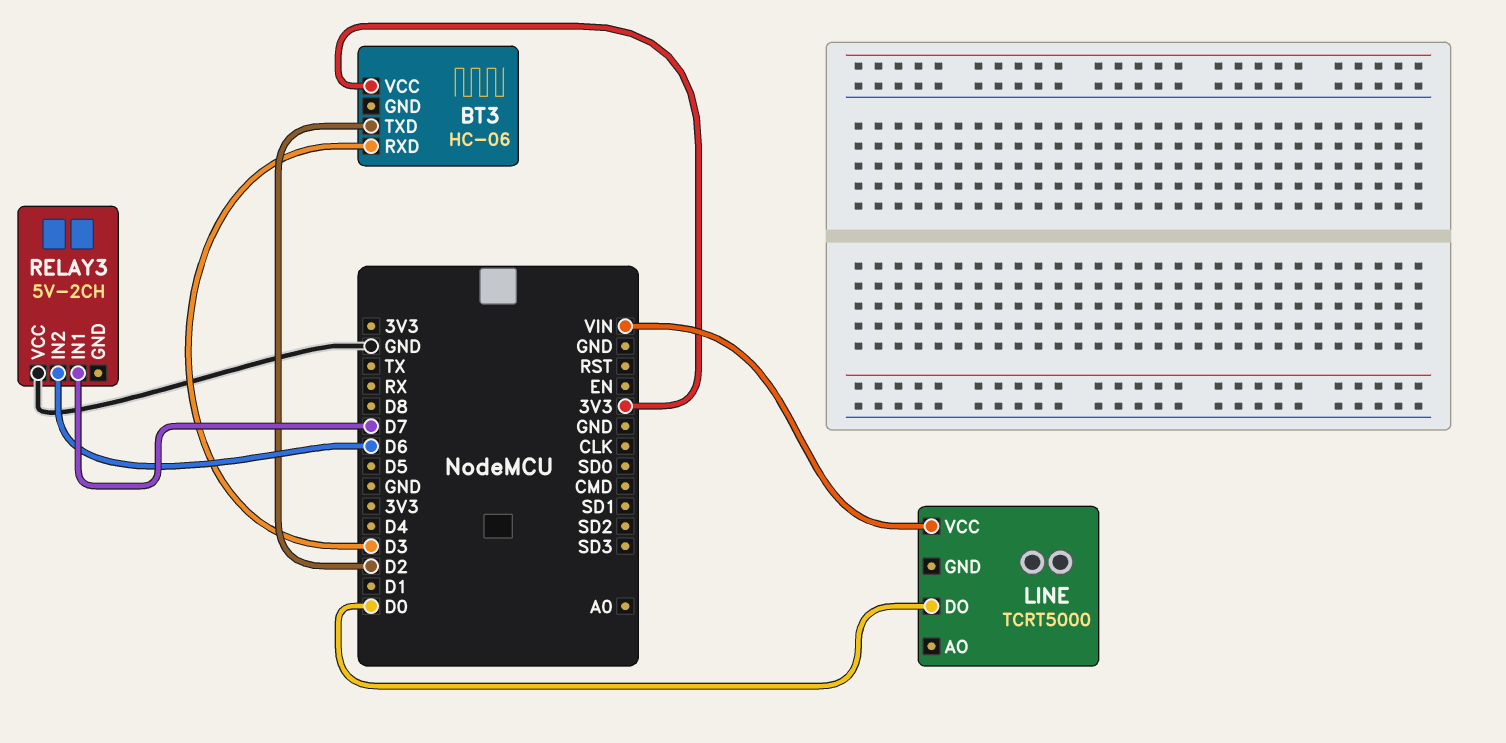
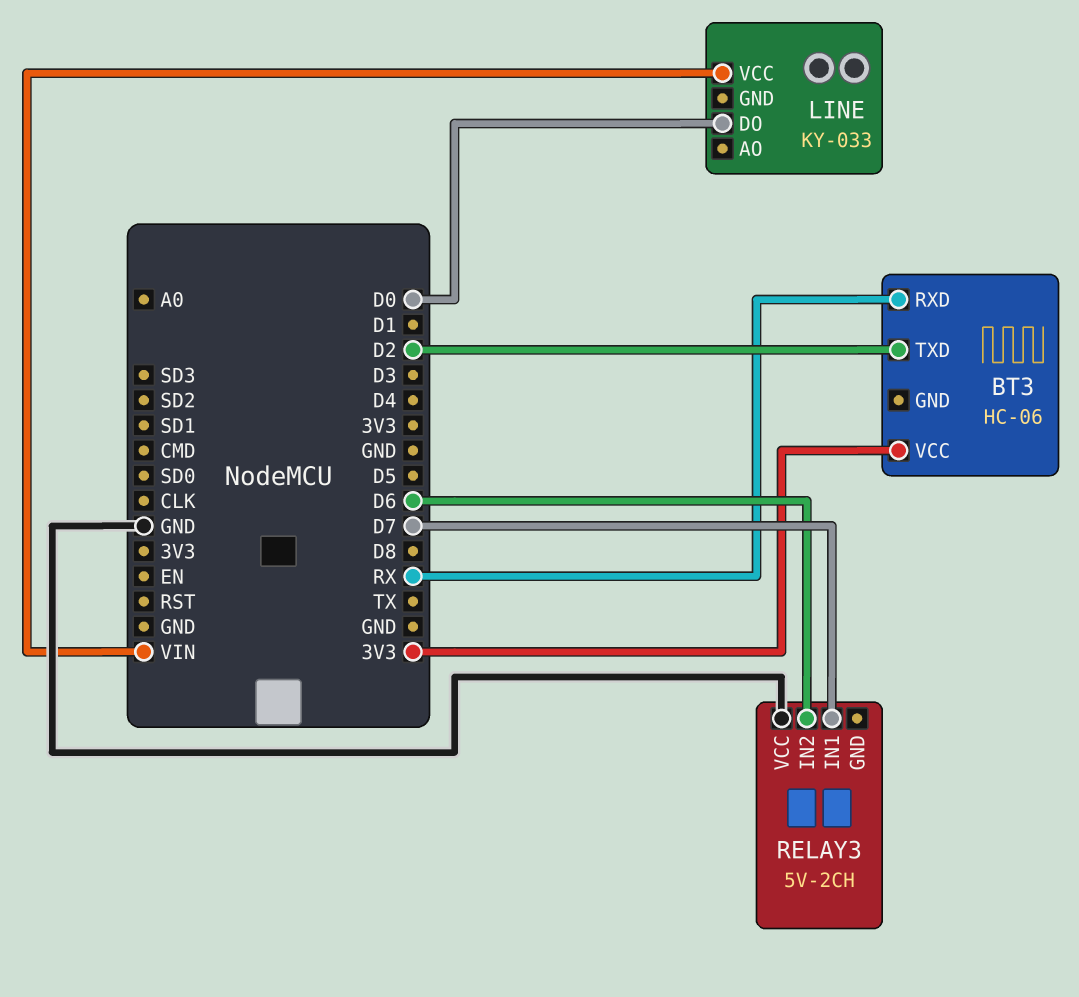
BT3 pin RXD: D3 -> RX
LINE: TCRT5000 -> KY-033

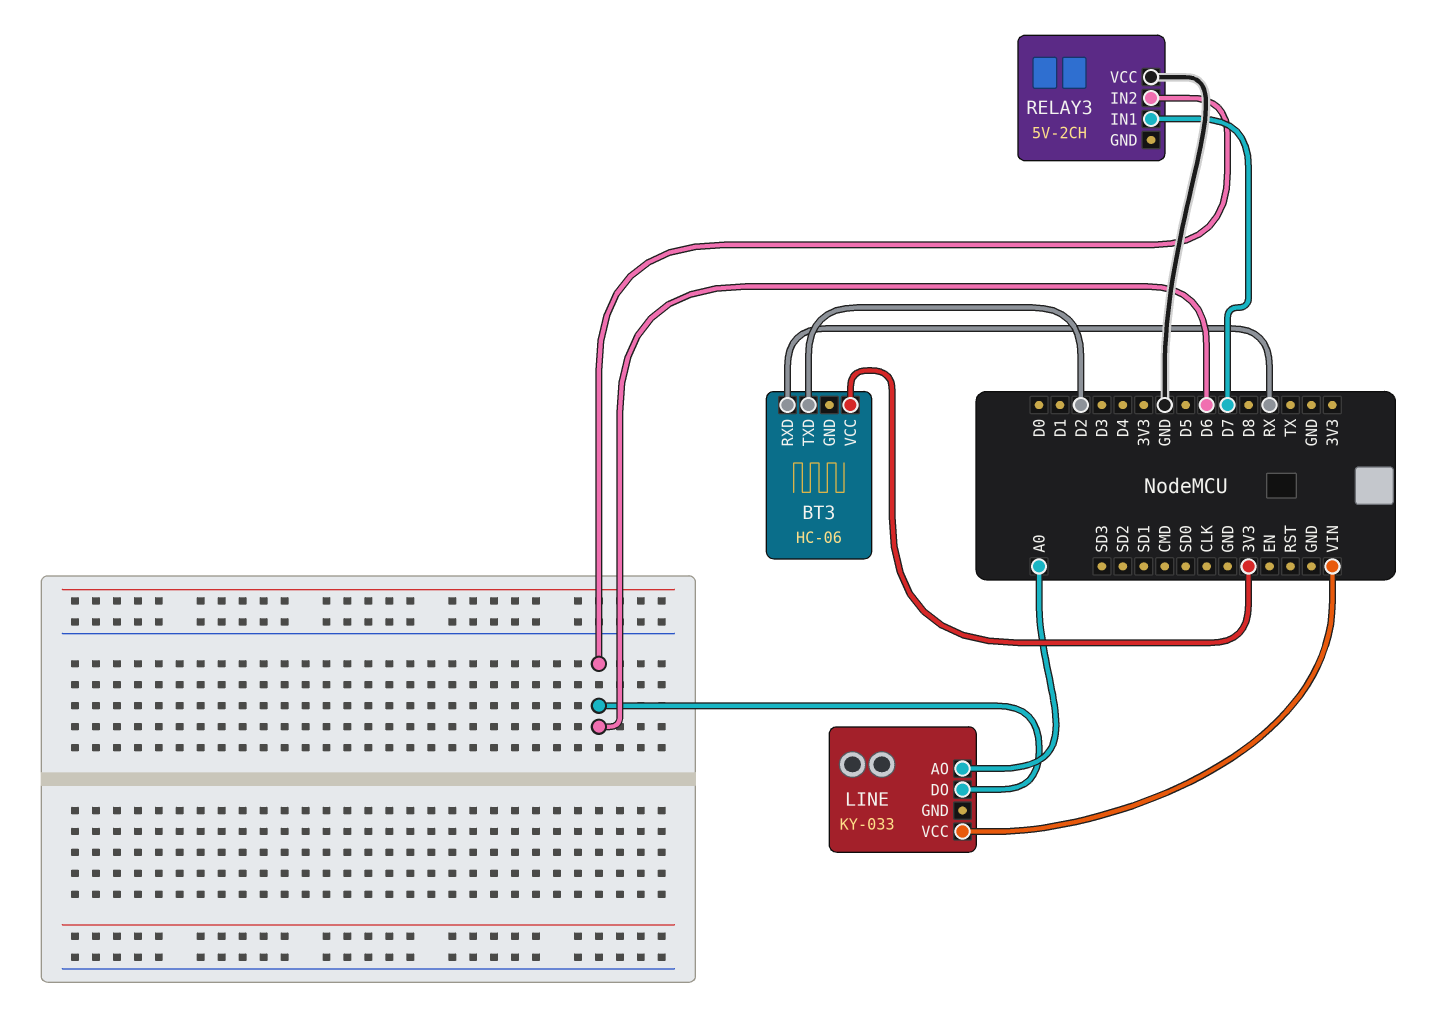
LINE pin AO: none -> A0
LINE pin DO: D0 -> D6

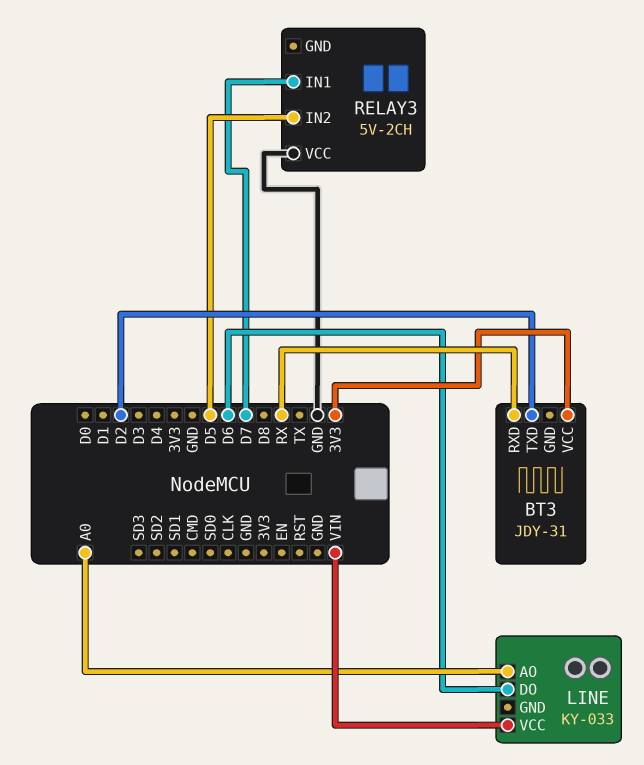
BT3: HC-06 -> JDY-31
RELAY3 pin IN2: D6 -> D5

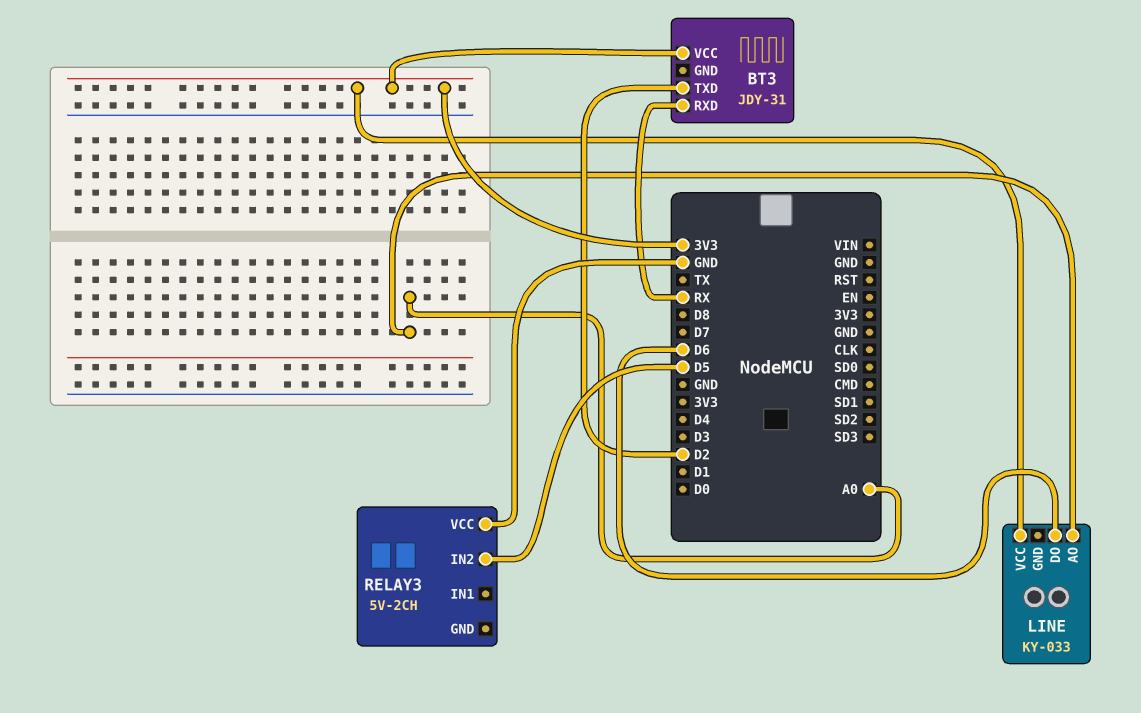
LINE pin VCC: VIN -> 3V3
RELAY3 pin IN1: D7 -> none

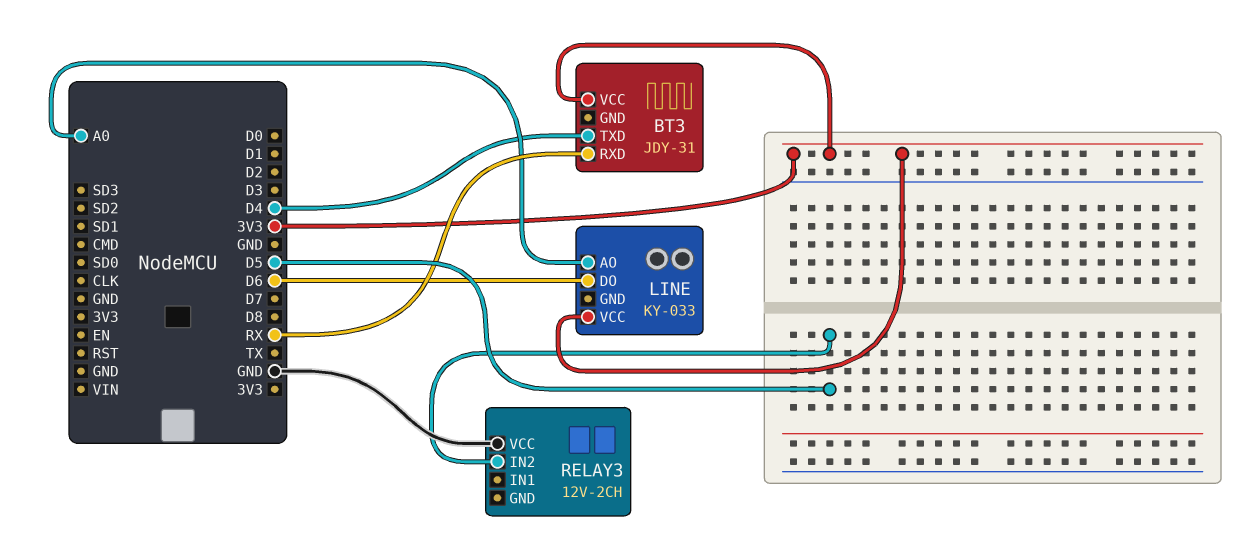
BT3 pin TXD: D2 -> D4
RELAY3: 5V-2CH -> 12V-2CH

